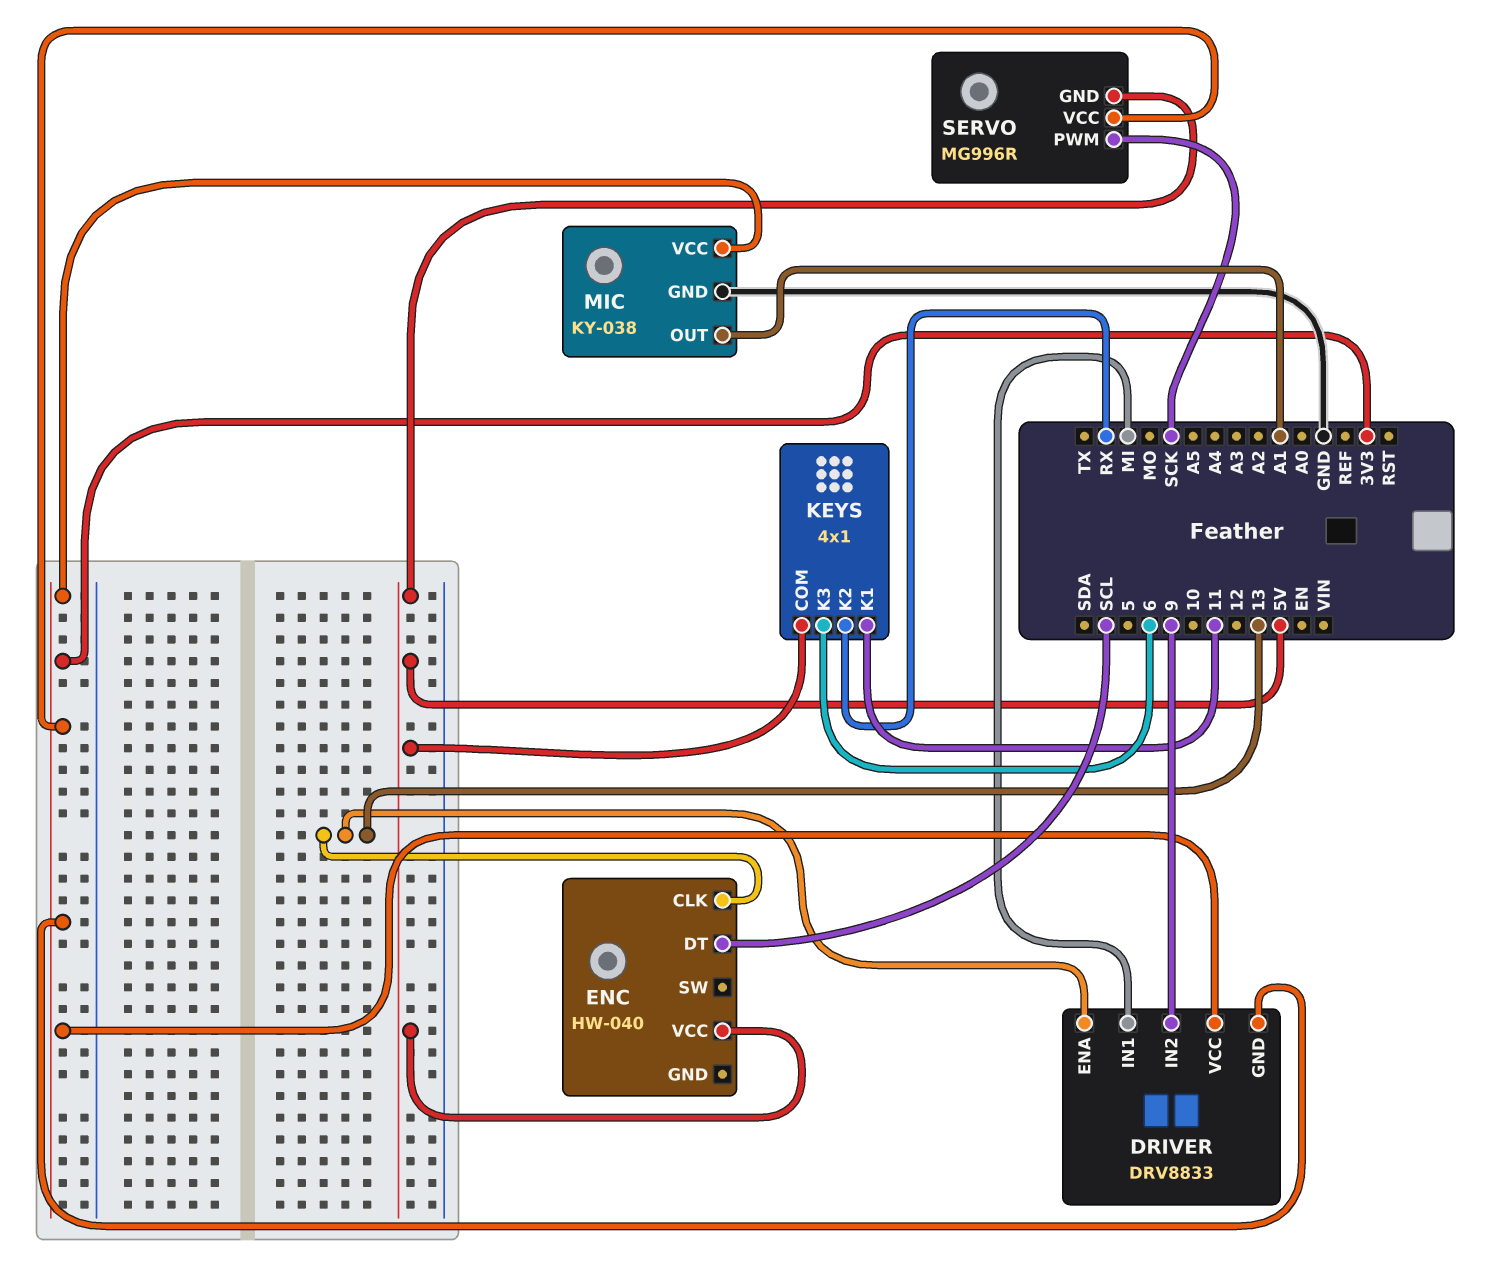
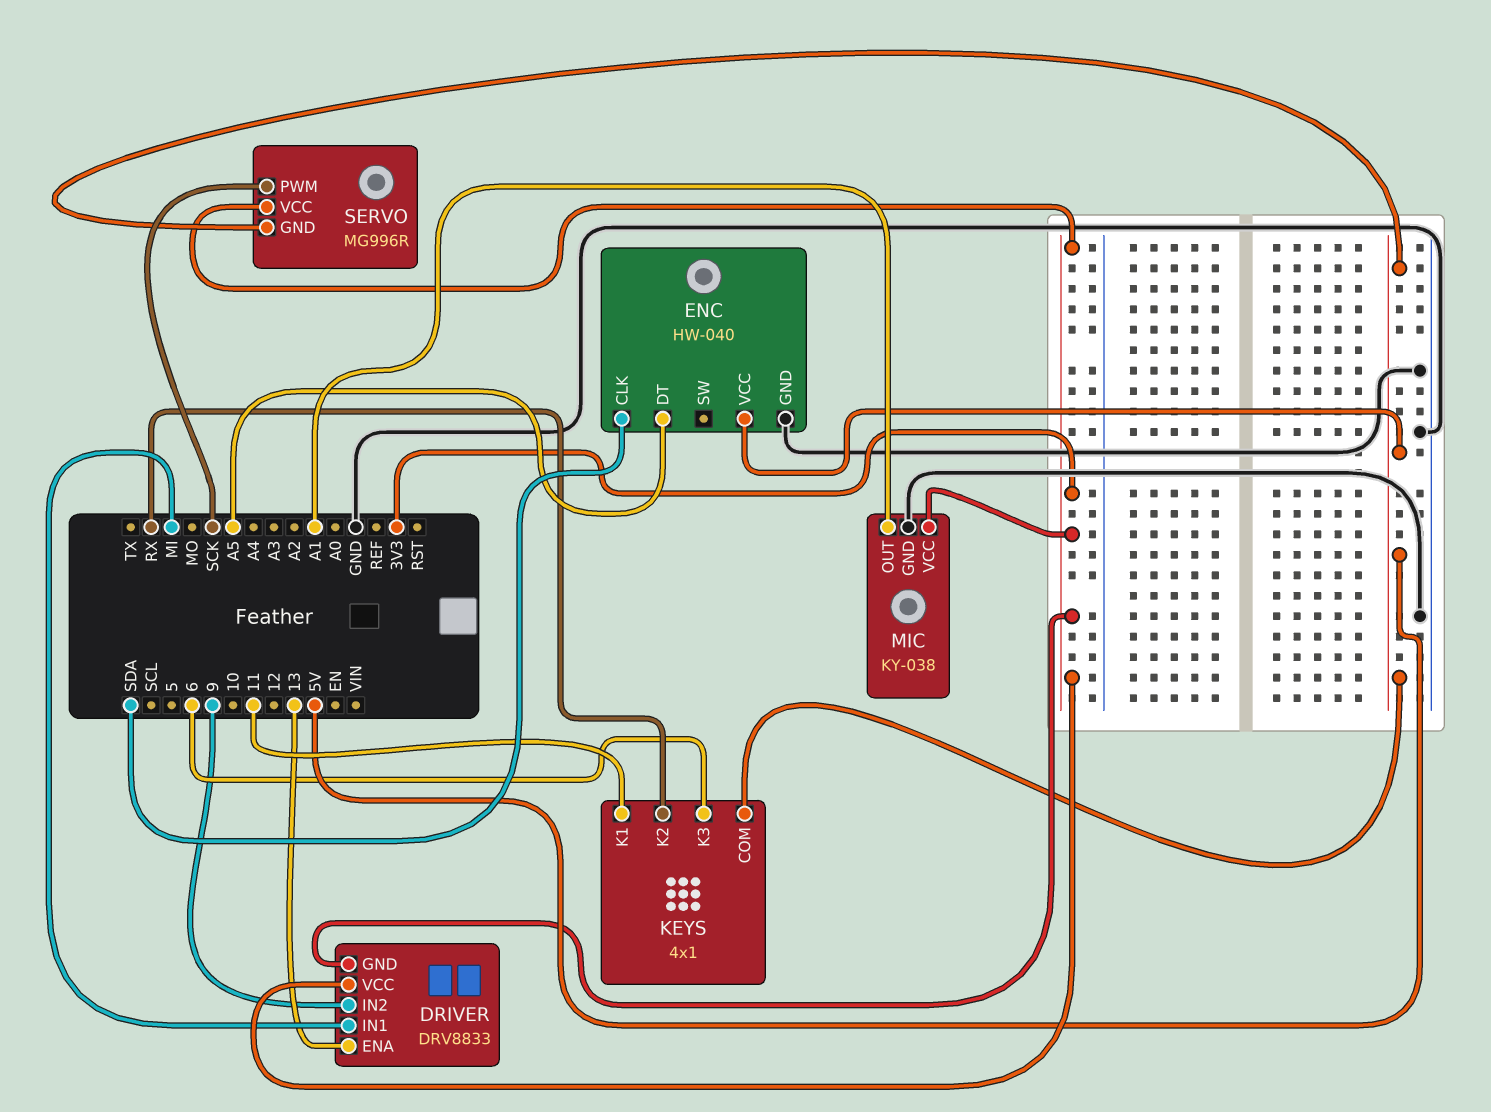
ENC pin CLK: 13 -> SDA
ENC pin DT: SCL -> A5
ENC pin GND: none -> GND

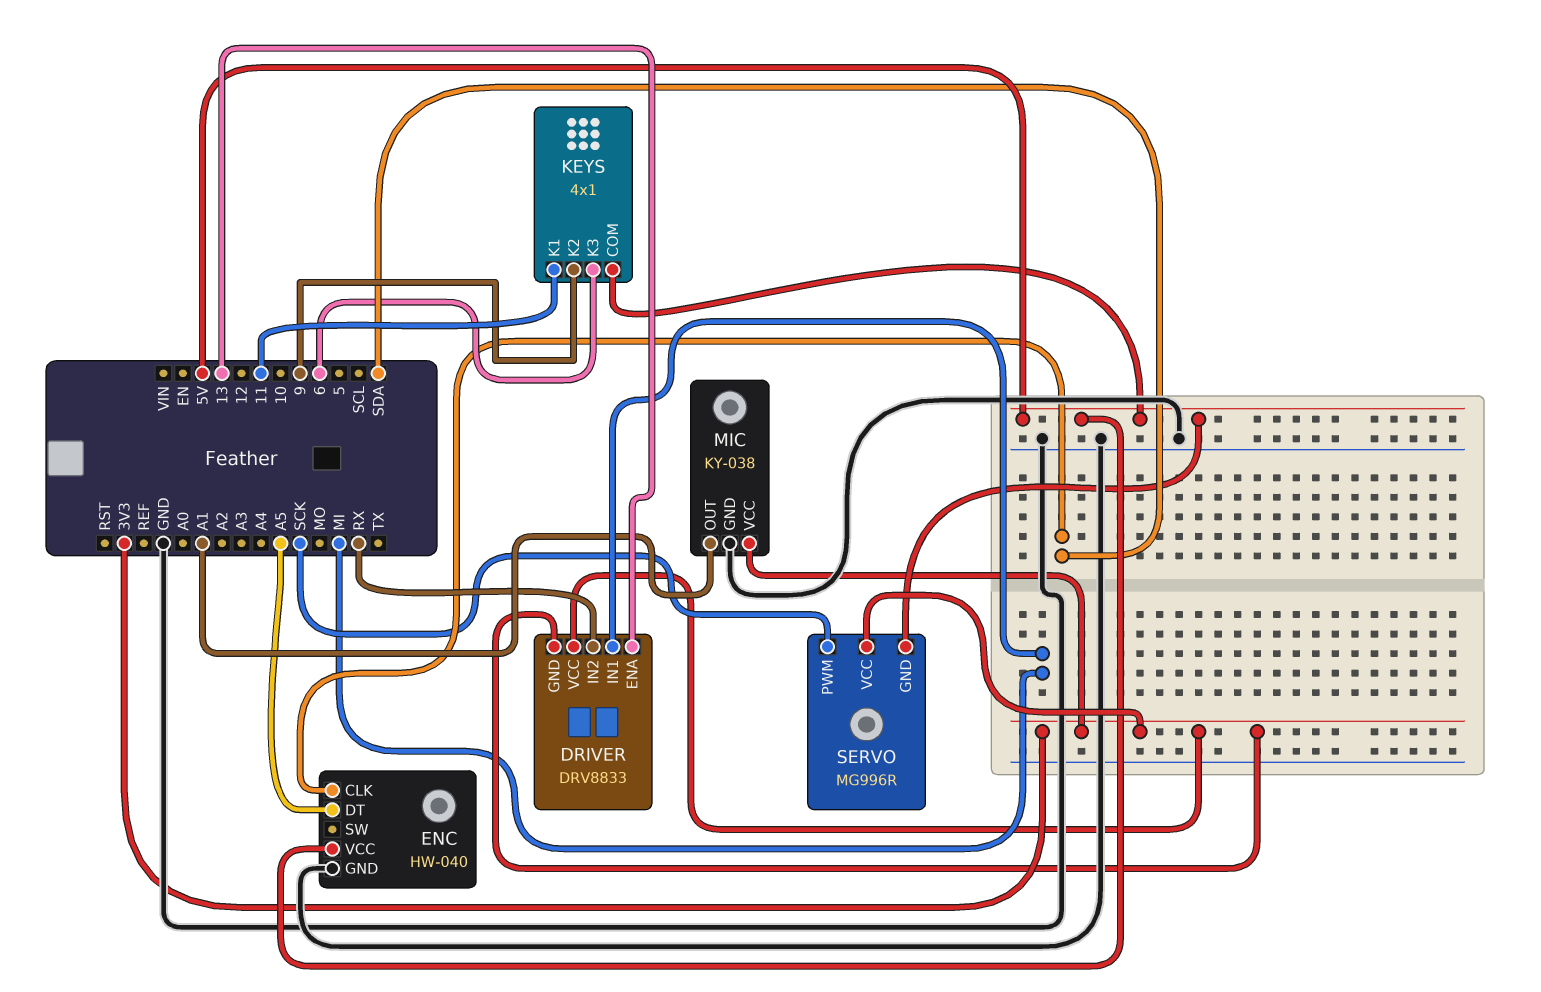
DRIVER pin IN2: 9 -> RX
KEYS pin K2: RX -> 9

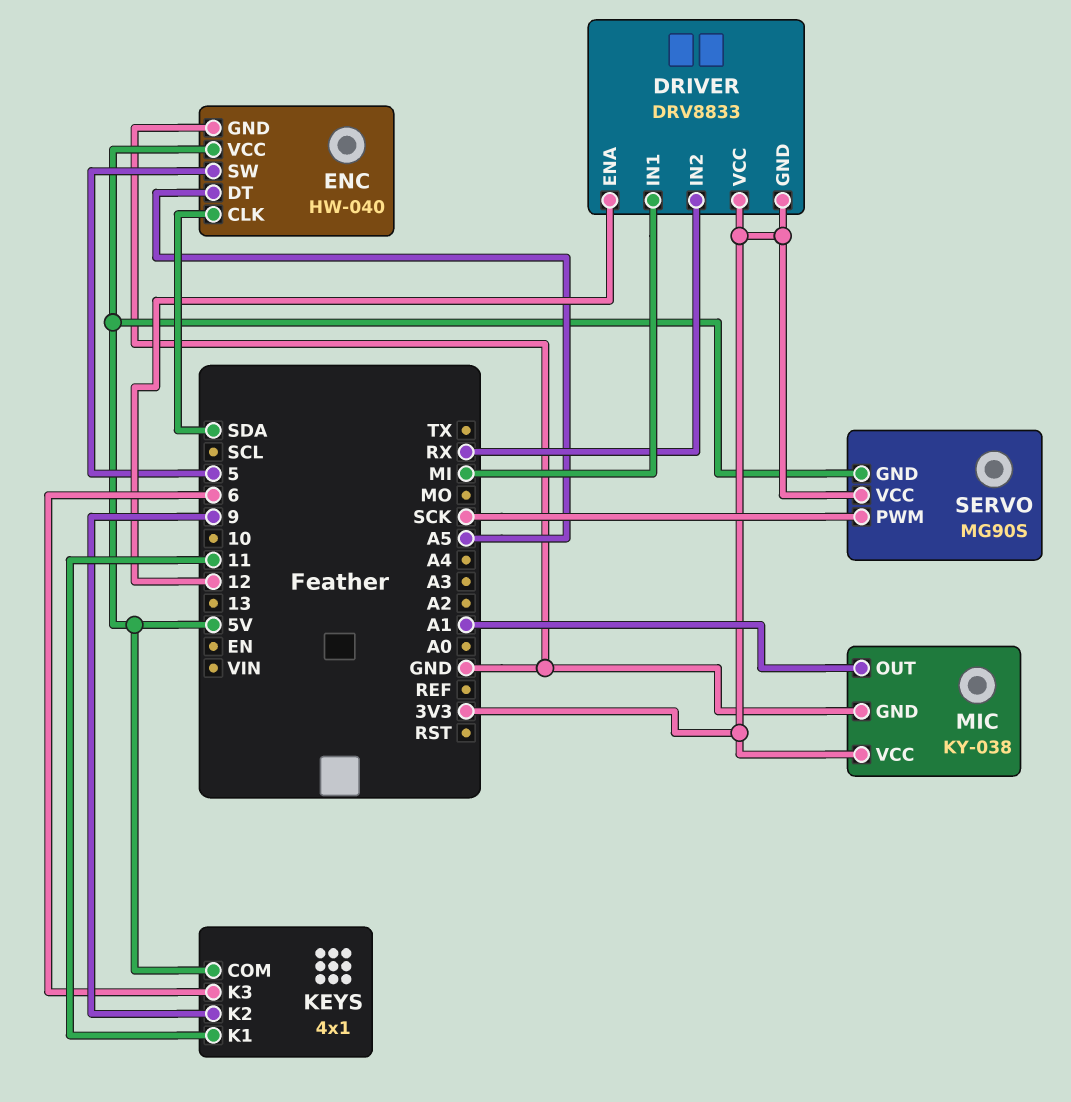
DRIVER pin ENA: 13 -> 12
ENC pin SW: none -> 5
SERVO: MG996R -> MG90S

